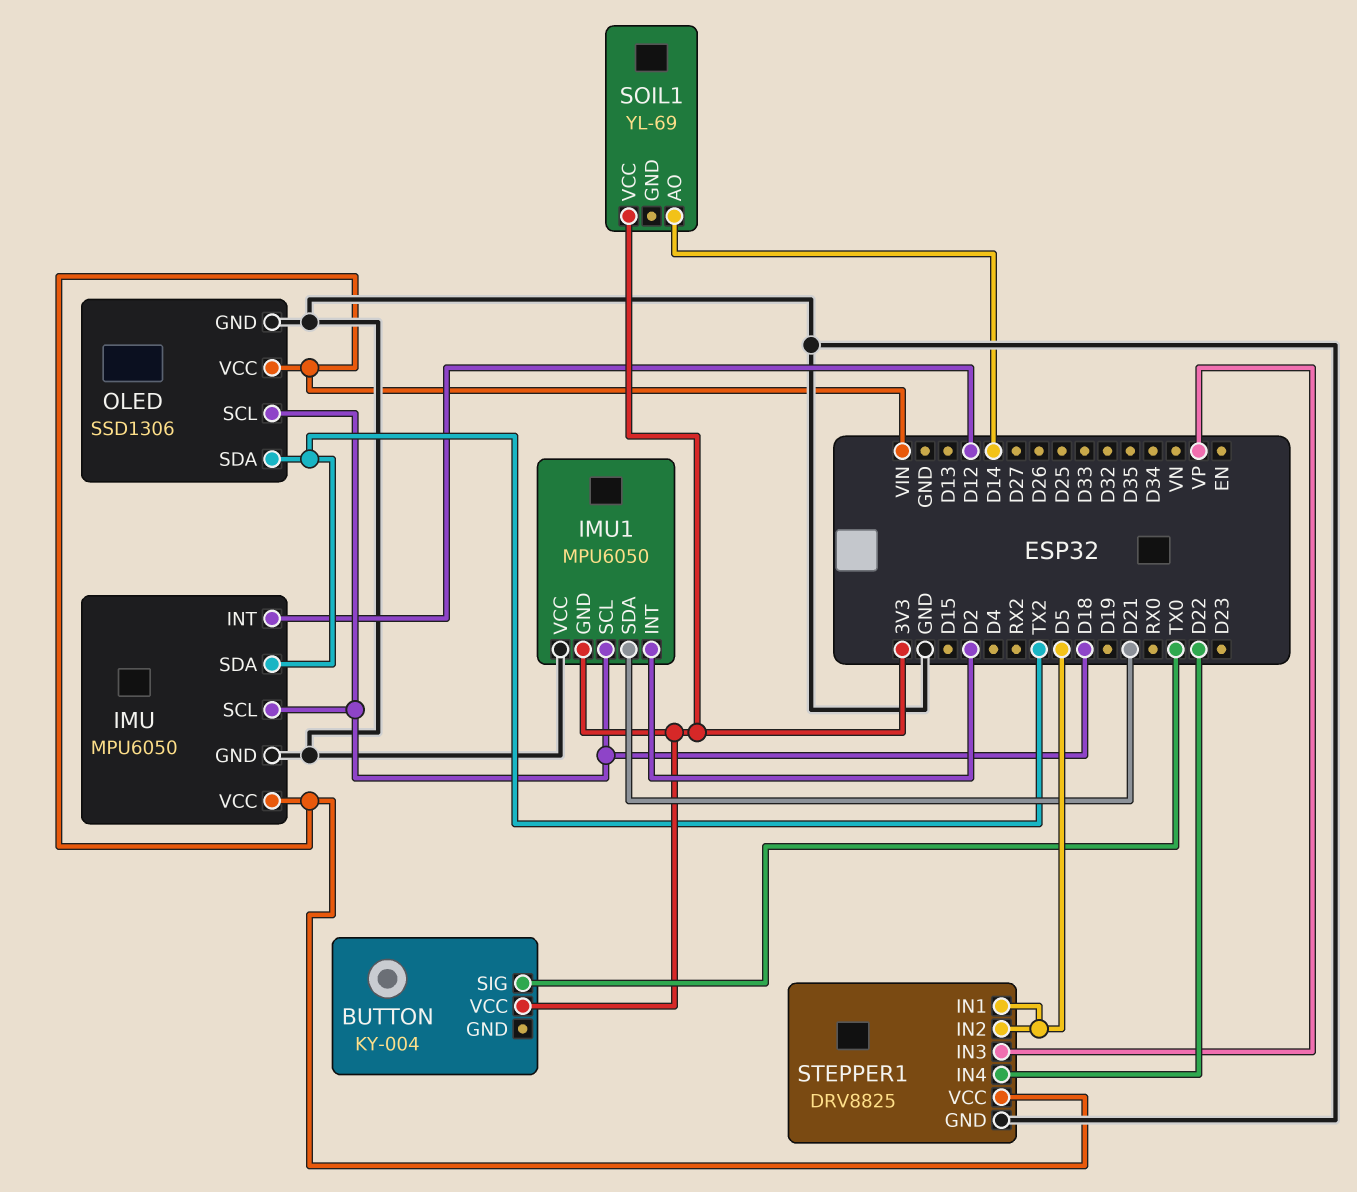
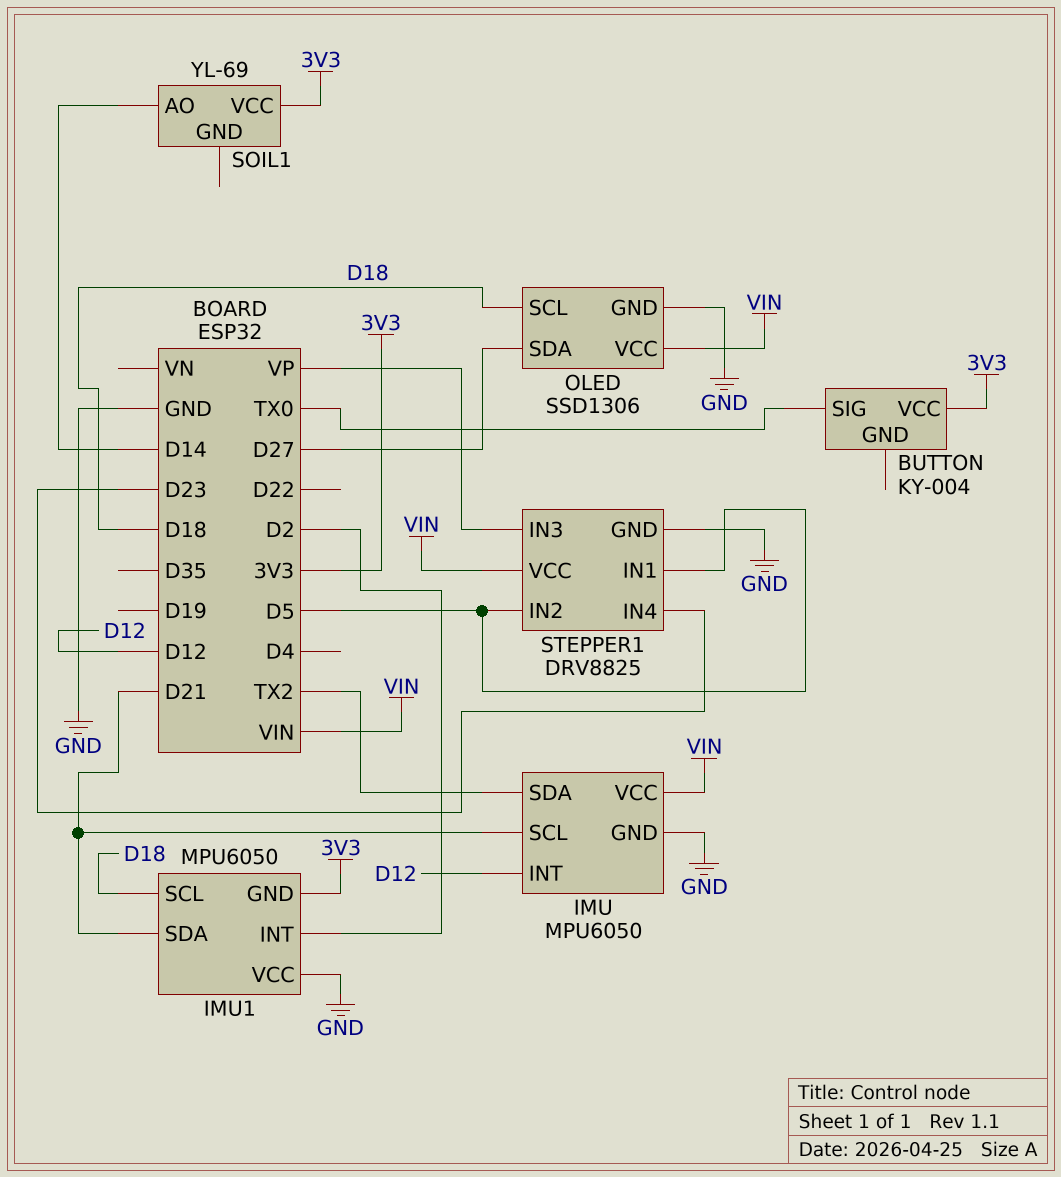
IMU pin SCL: D18 -> D21
OLED pin SDA: TX2 -> D27
STEPPER1 pin IN4: D22 -> D23

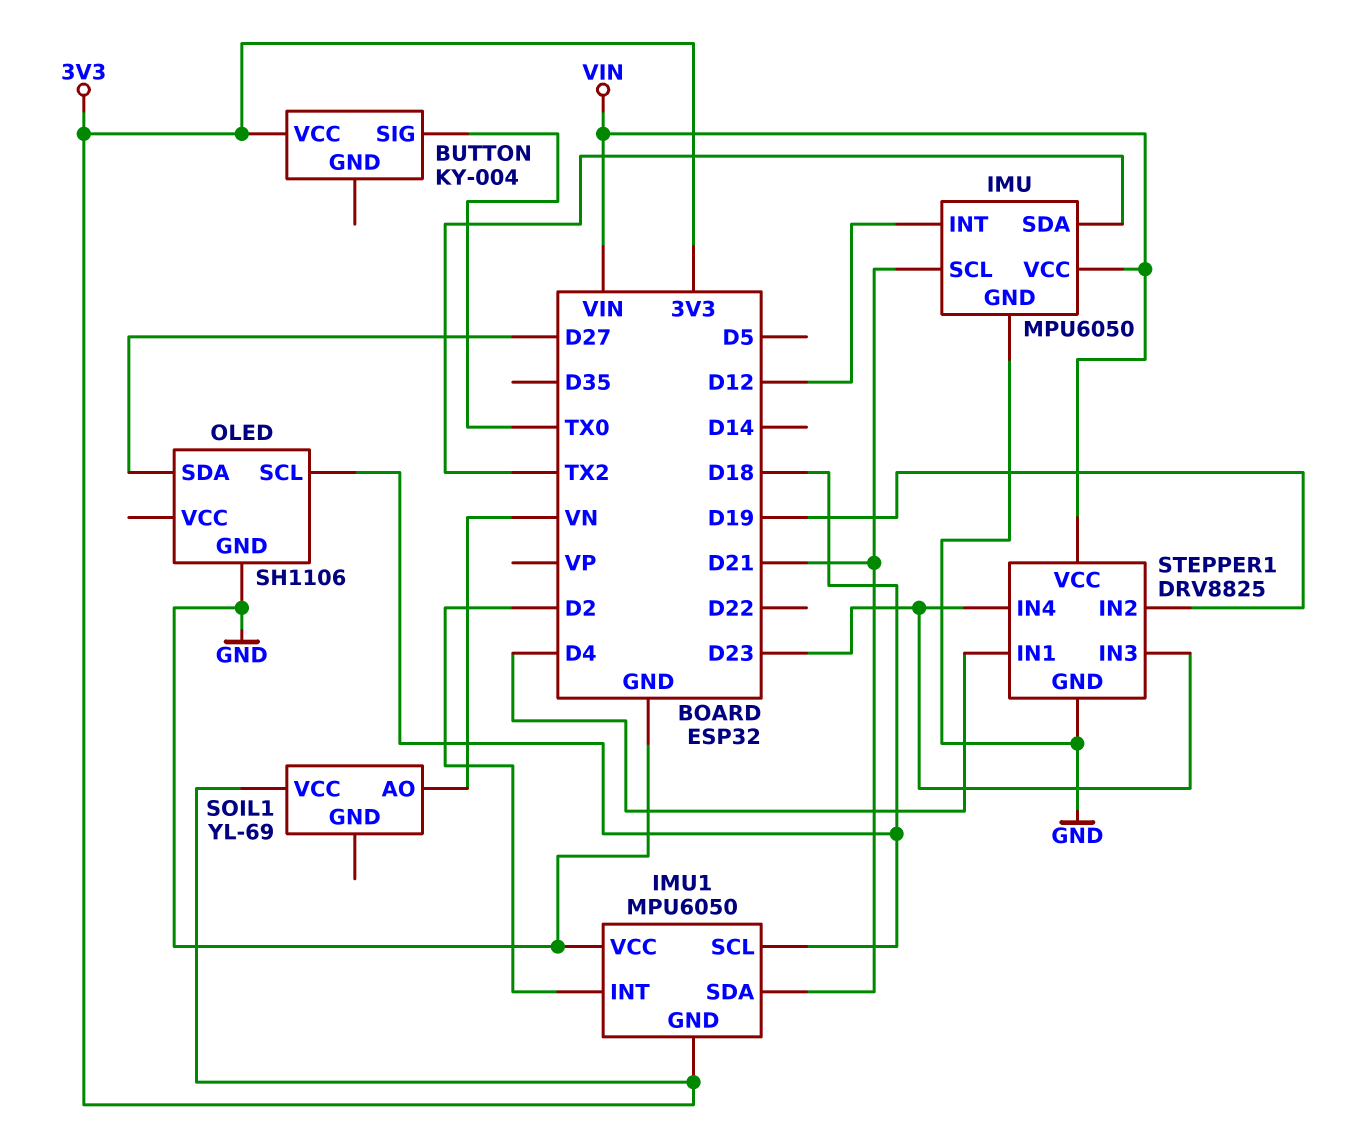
OLED: SSD1306 -> SH1106
OLED pin VCC: VIN -> none
SOIL1 pin AO: D14 -> VN
STEPPER1 pin IN1: D5 -> D4
STEPPER1 pin IN2: D5 -> D19
STEPPER1 pin IN3: VP -> D23

